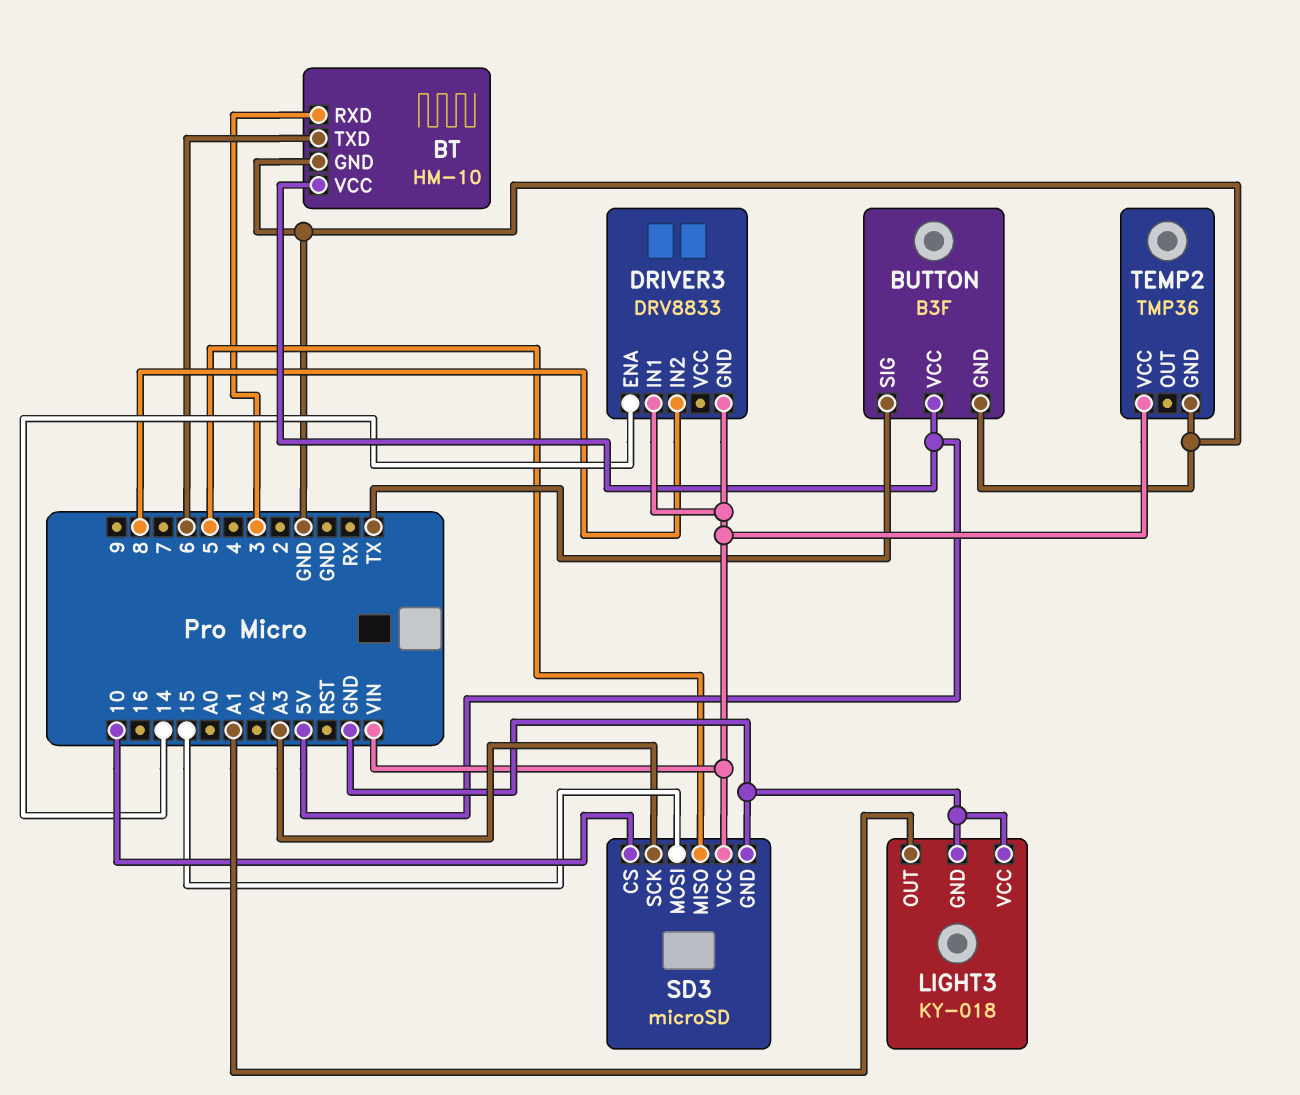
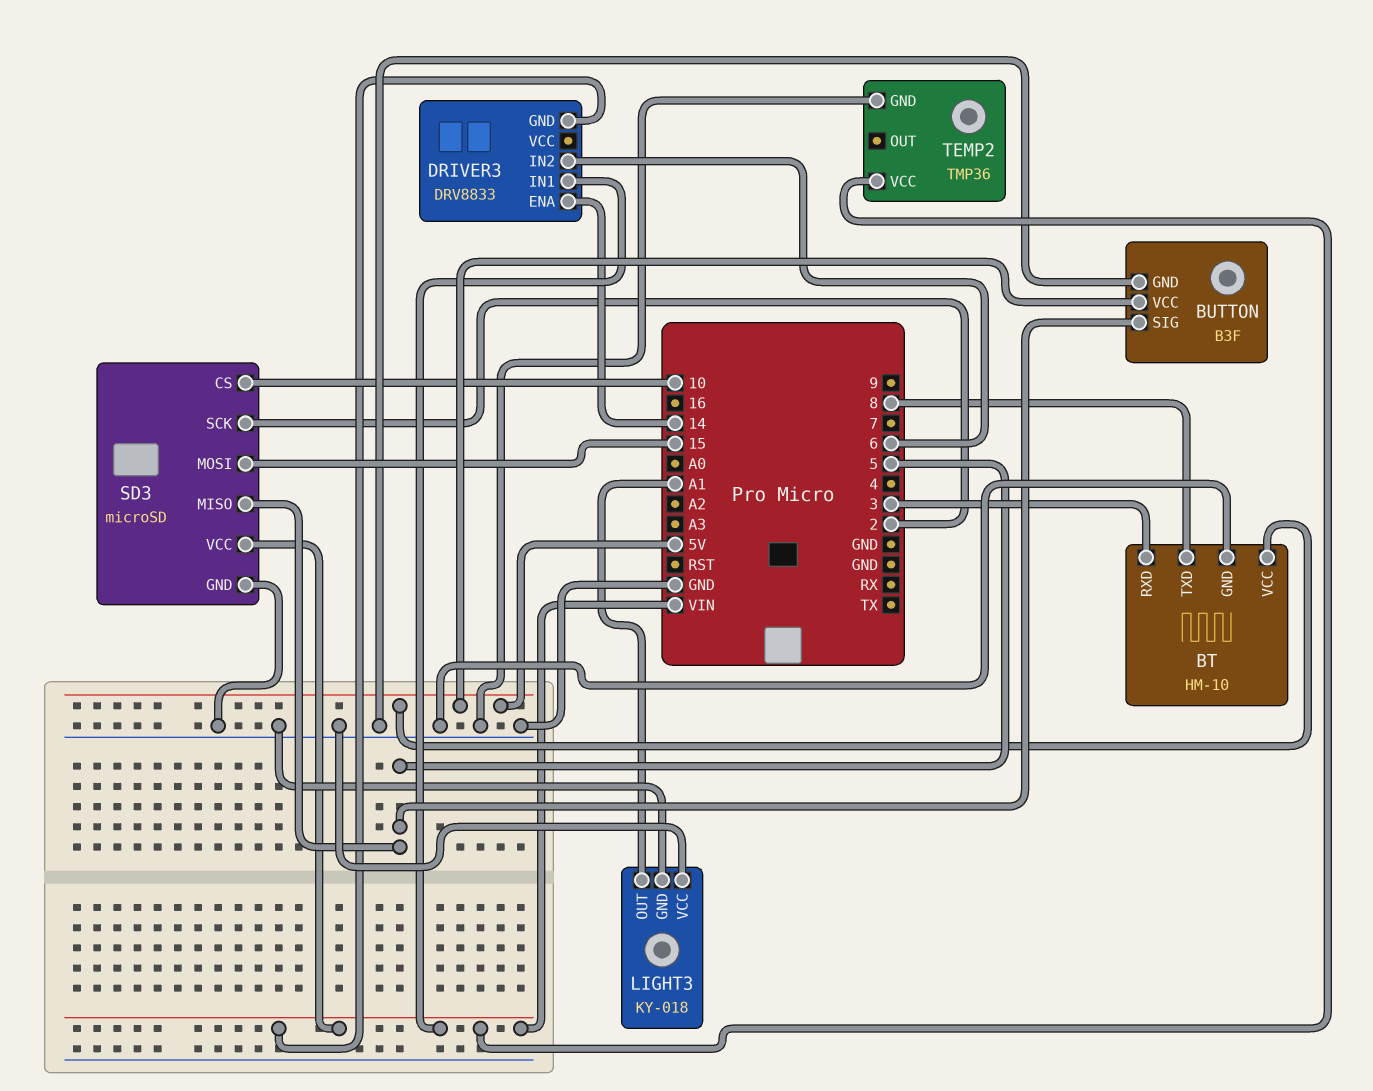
BT pin TXD: 6 -> 8
BUTTON pin SIG: TX -> 5
DRIVER3 pin IN2: 8 -> 6
SD3 pin SCK: A3 -> 2

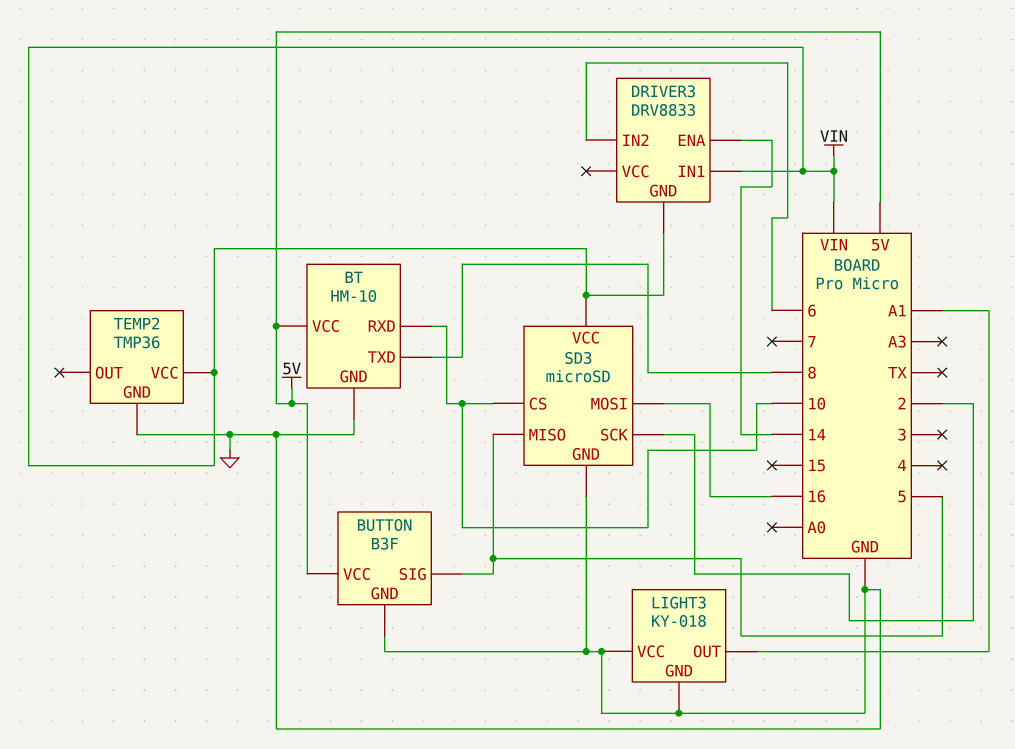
BT pin RXD: 3 -> 10
SD3 pin MOSI: 15 -> 16

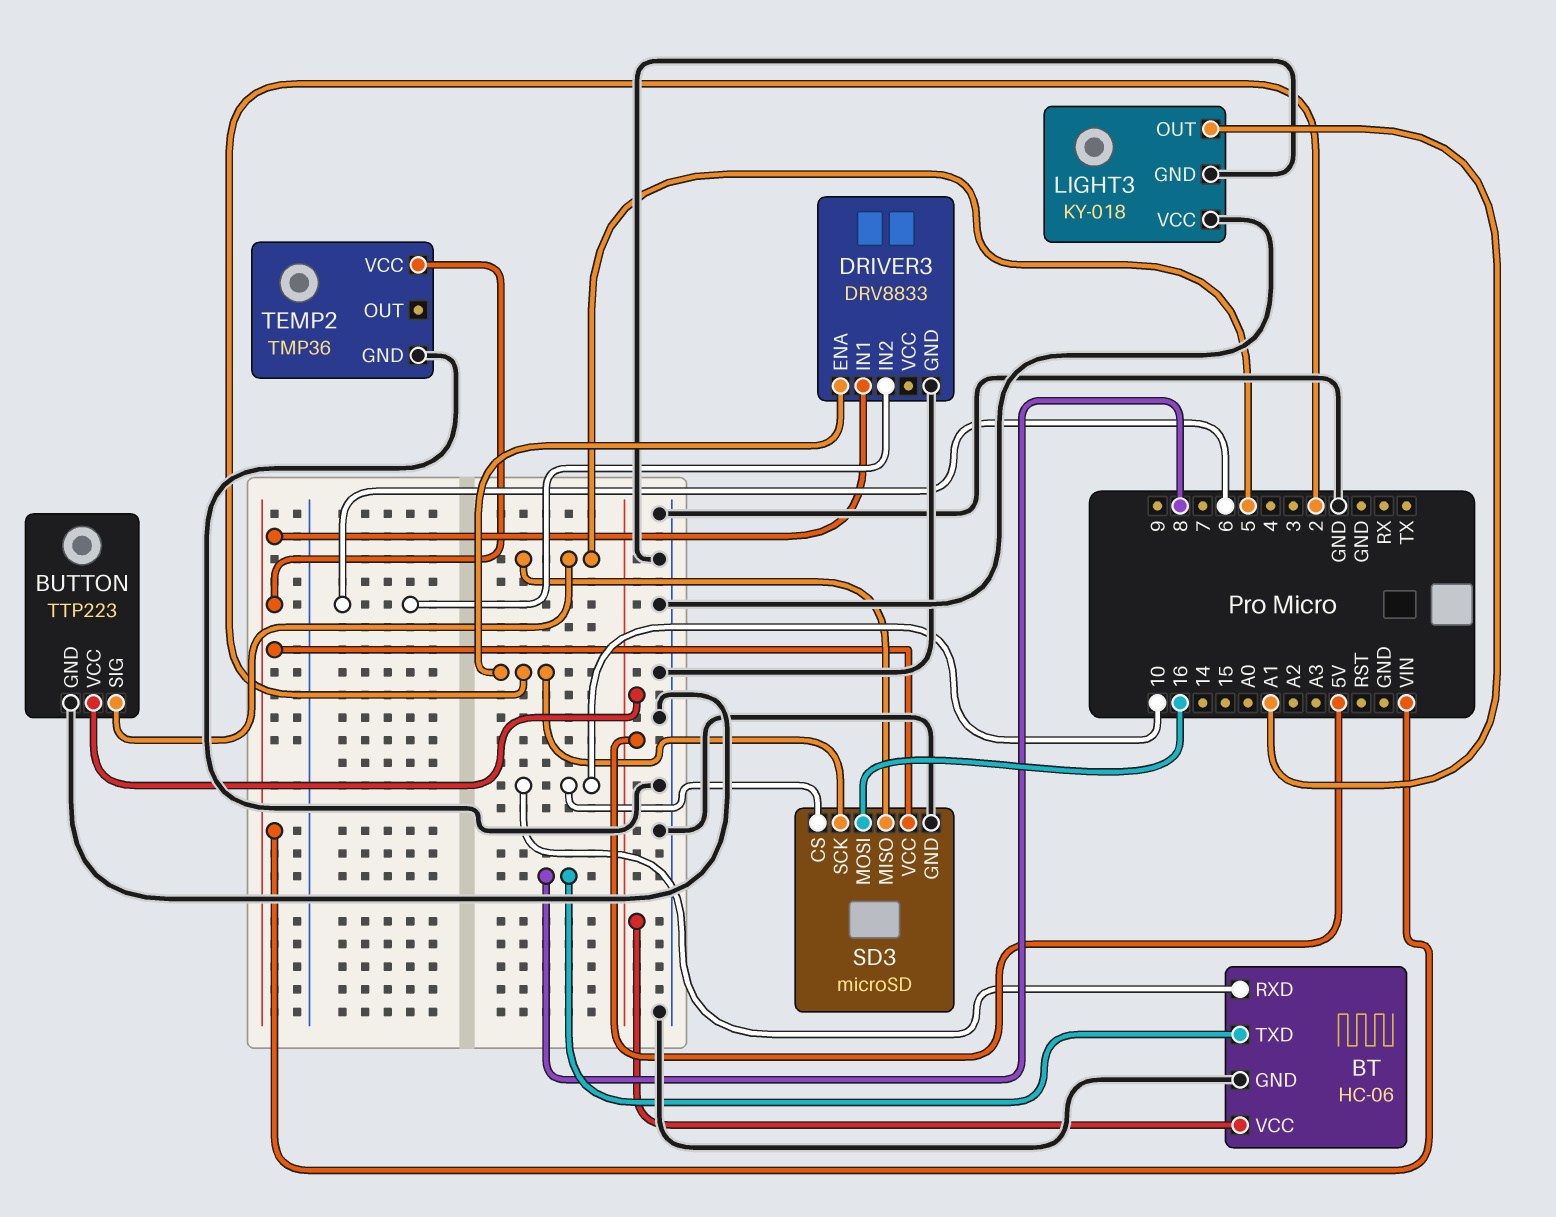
BT: HM-10 -> HC-06
BUTTON: B3F -> TTP223
DRIVER3 pin ENA: 14 -> 2
DRIVER3 pin GND: VIN -> GND

